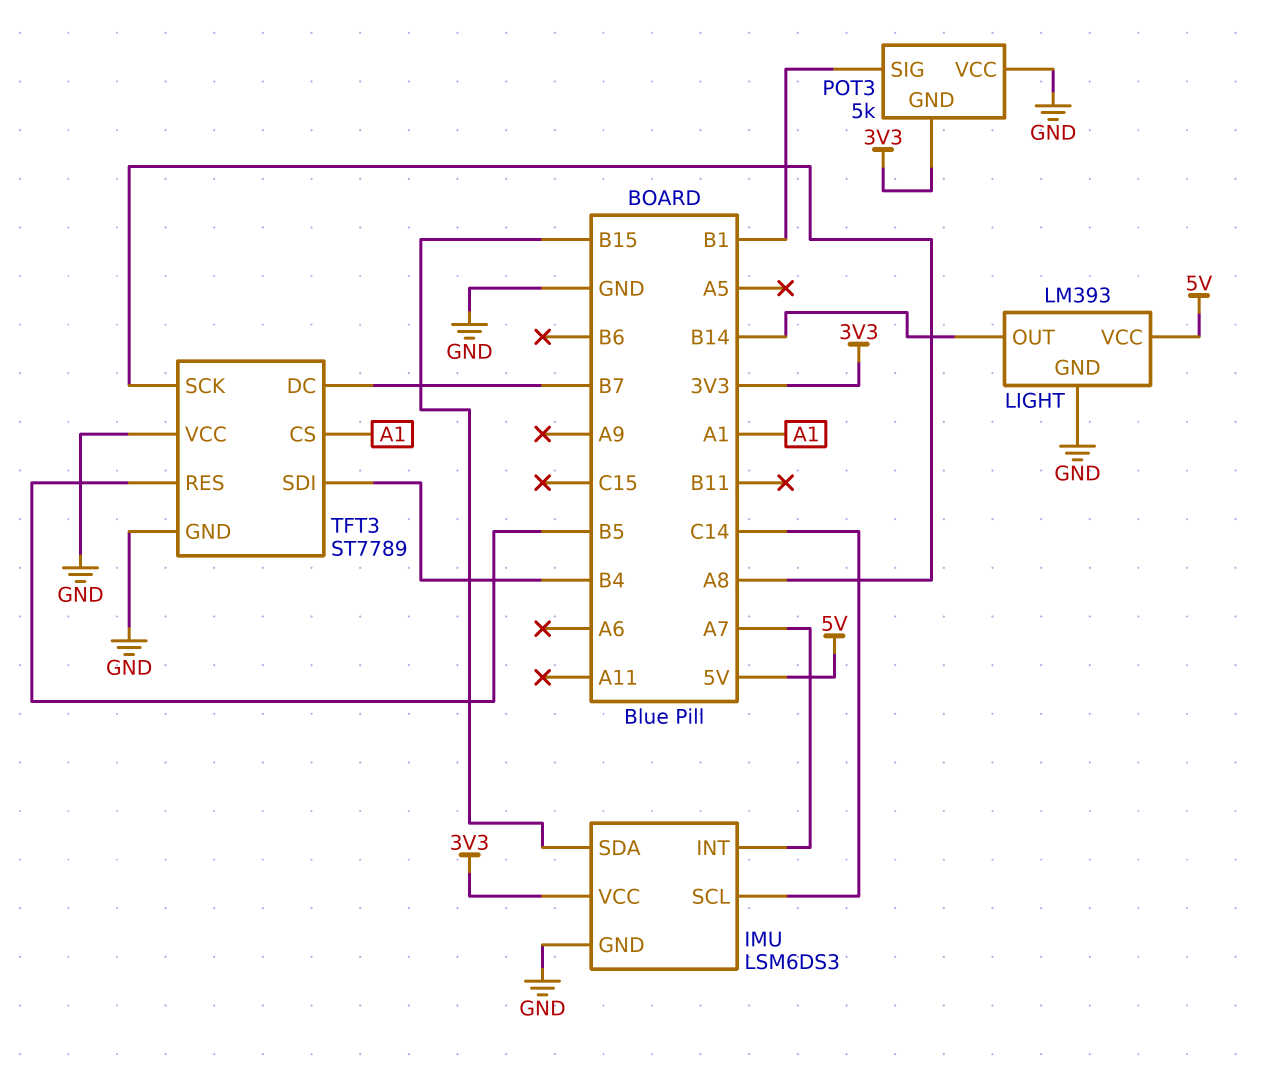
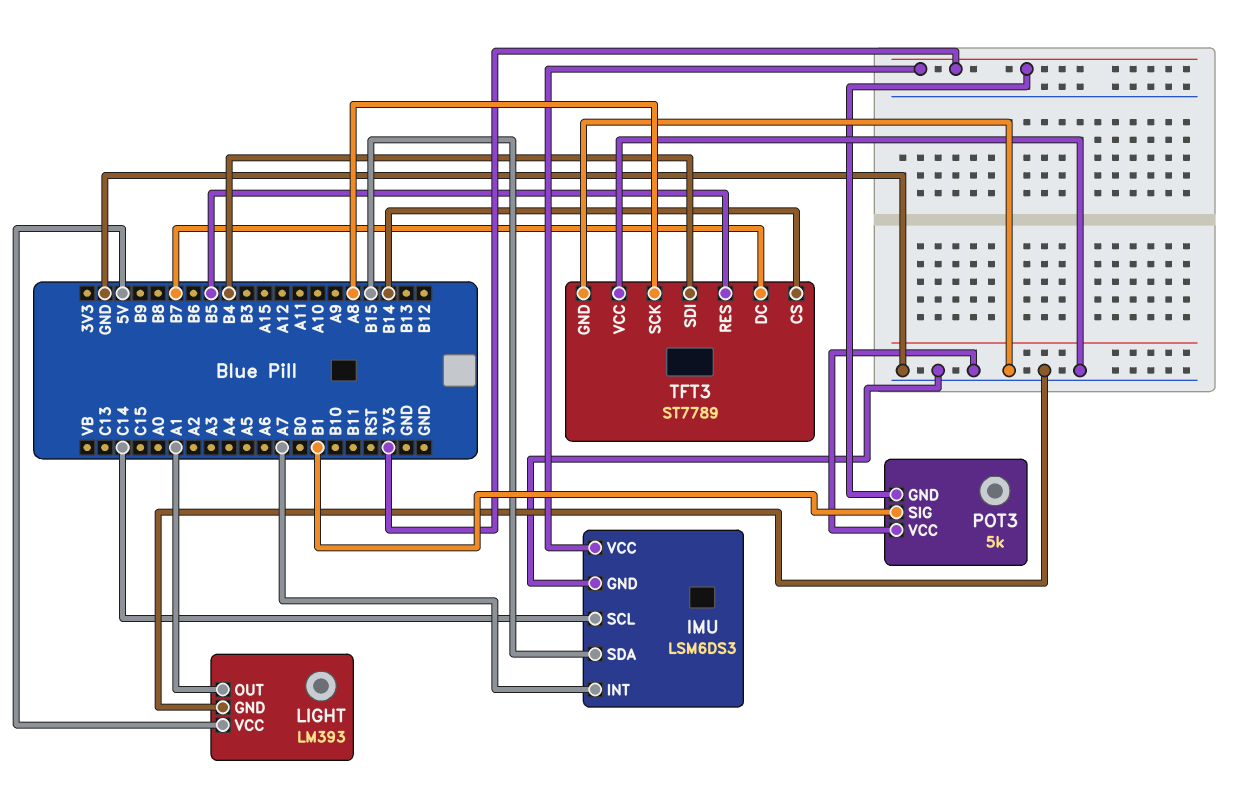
LIGHT pin OUT: B14 -> A1
TFT3 pin CS: A1 -> B14

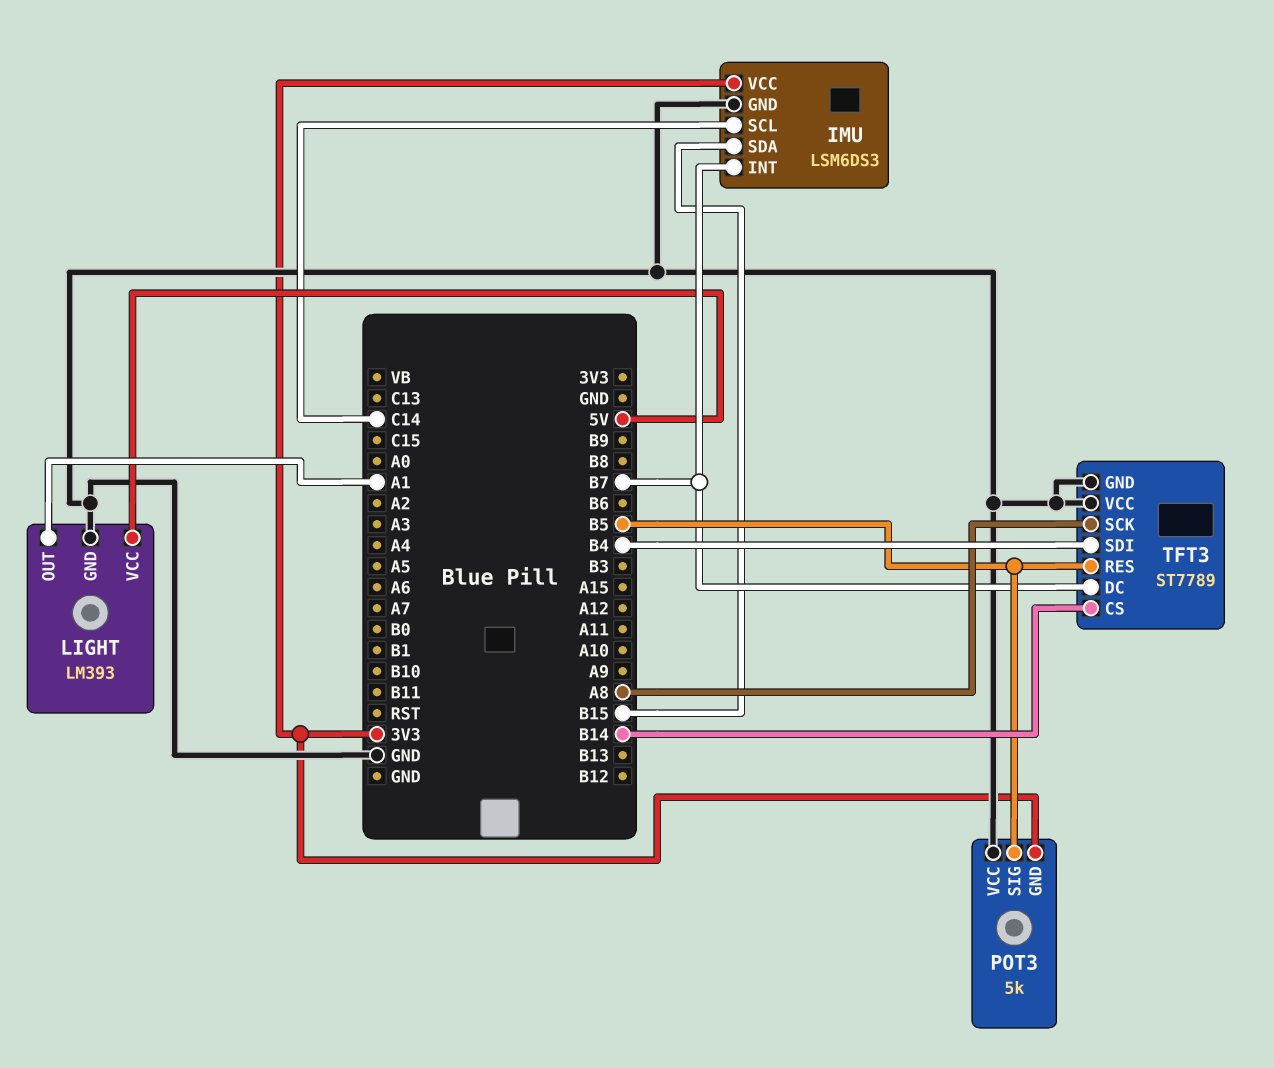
IMU pin INT: A7 -> B7
POT3 pin SIG: B1 -> B5

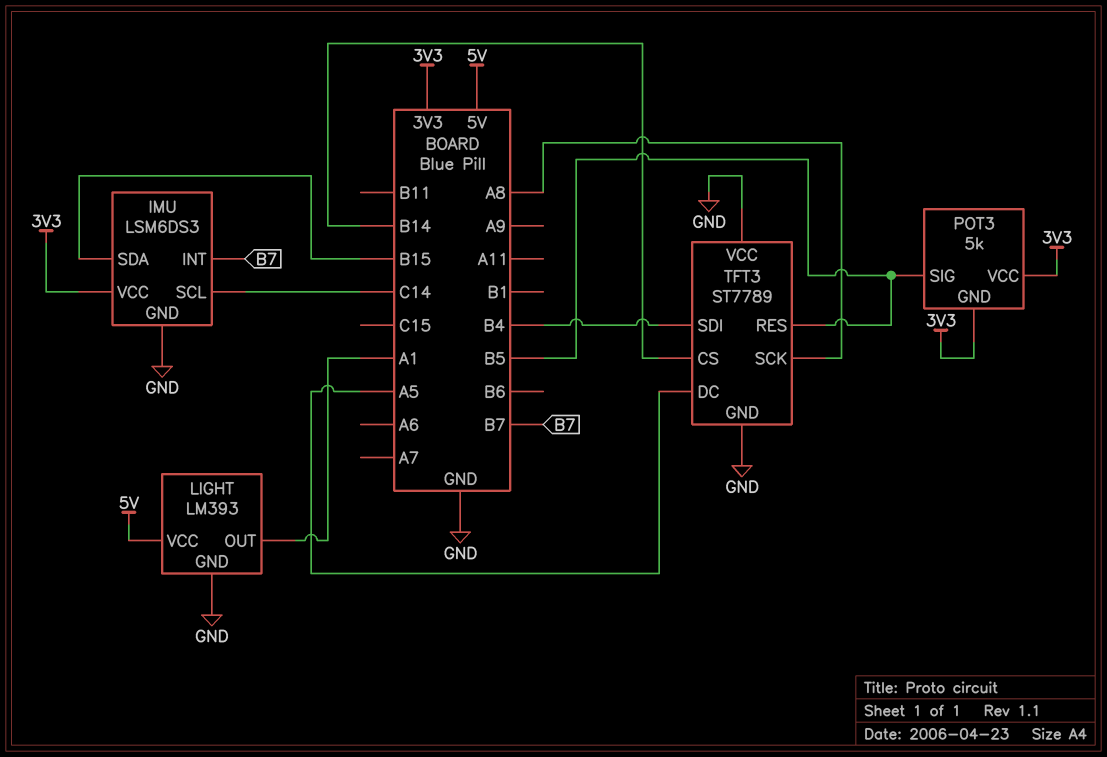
POT3 pin VCC: GND -> 3V3
TFT3 pin DC: B7 -> A5

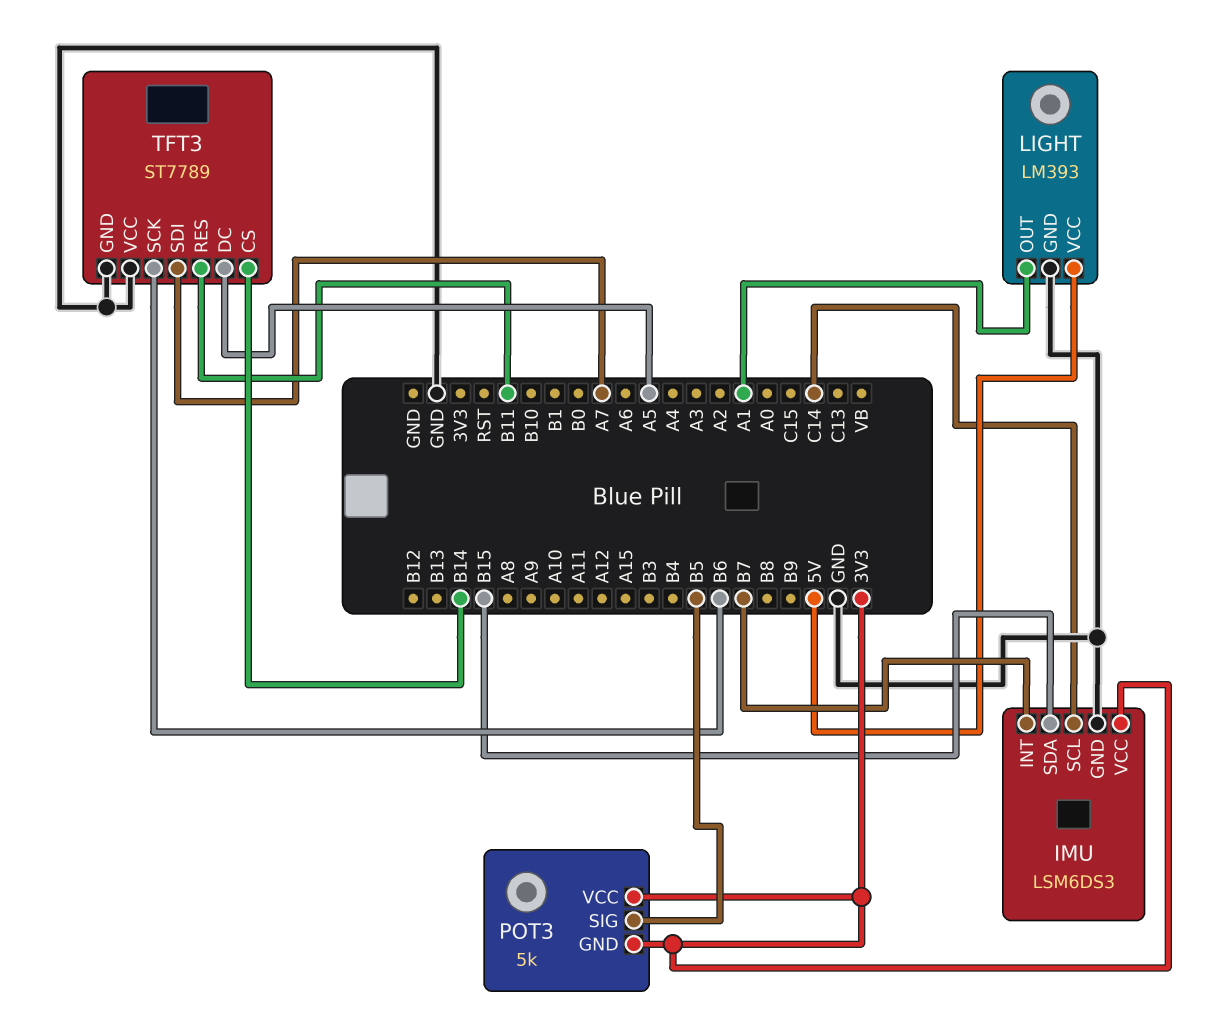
TFT3 pin RES: B5 -> B11
TFT3 pin SCK: A8 -> B6
TFT3 pin SDI: B4 -> A7

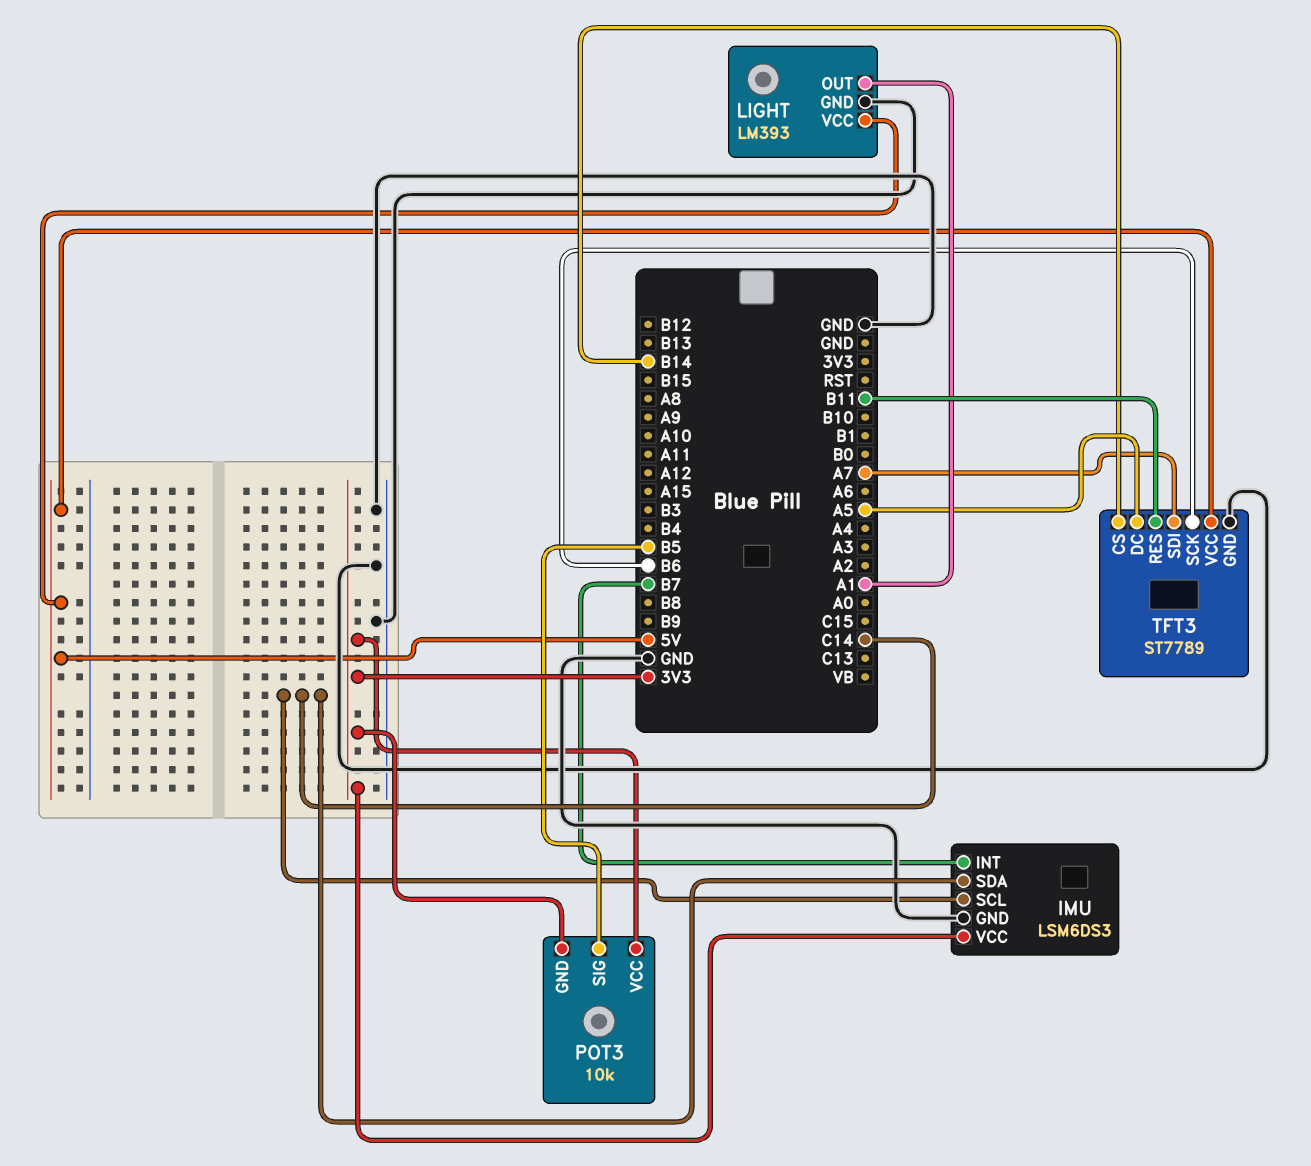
IMU pin SDA: B15 -> C14
POT3: 5k -> 10k
TFT3 pin VCC: GND -> 5V

